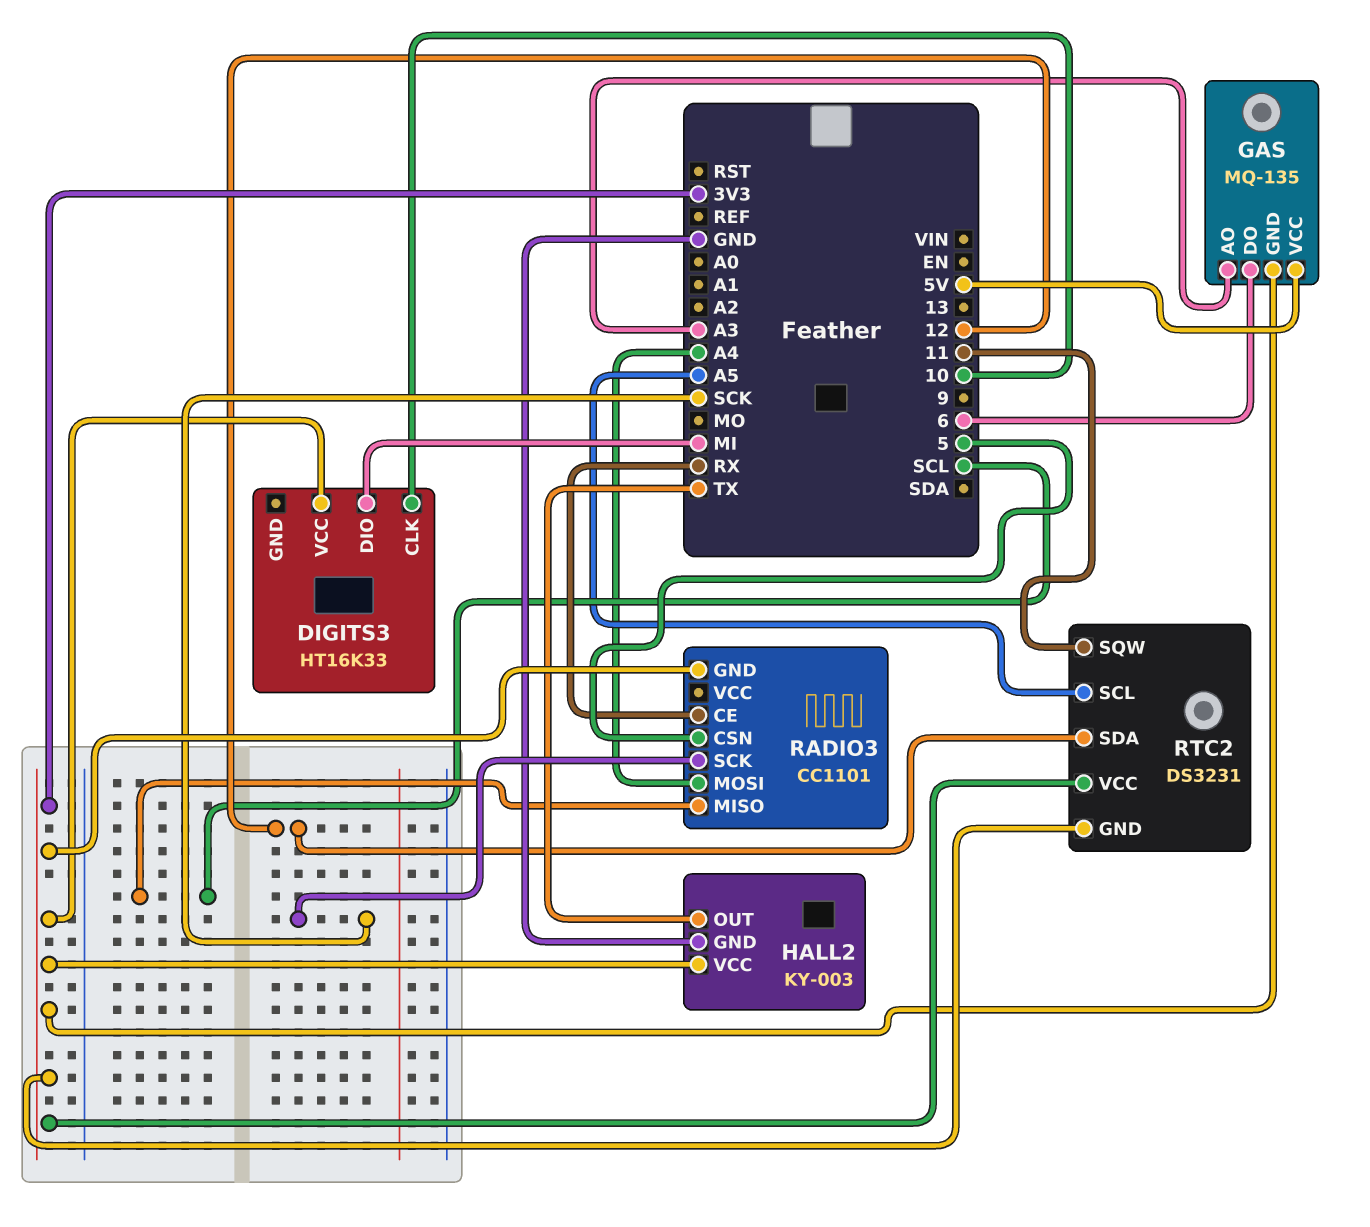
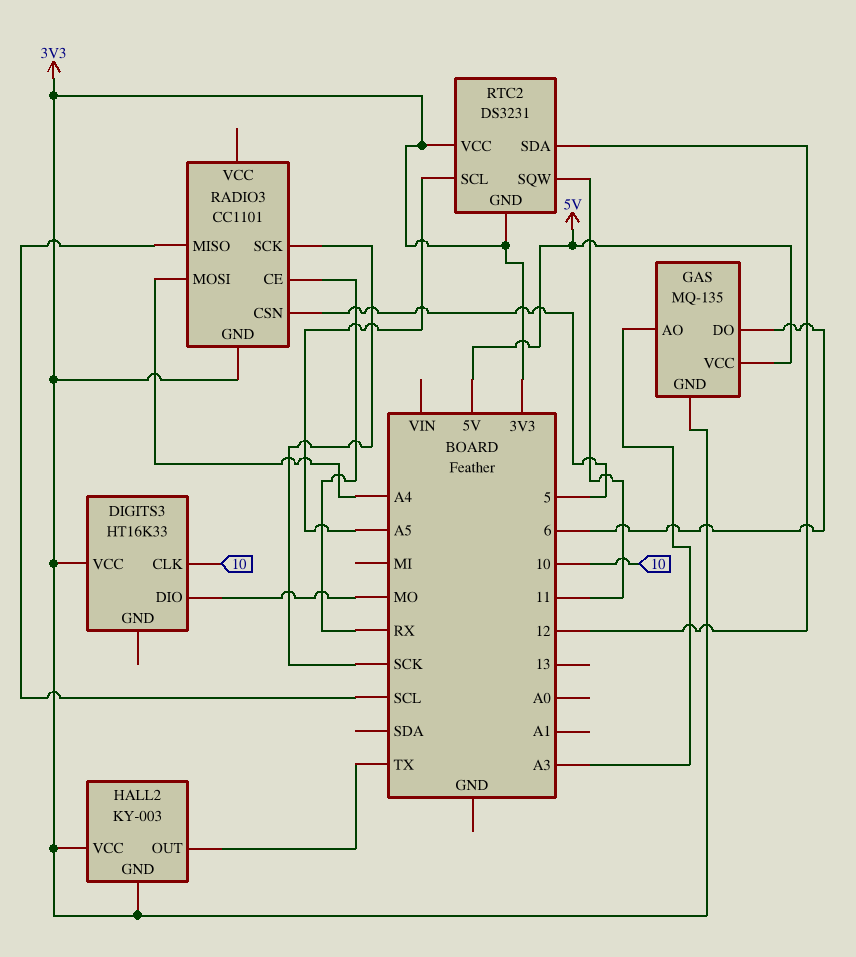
DIGITS3 pin DIO: MI -> MO
HALL2 pin GND: GND -> 3V3

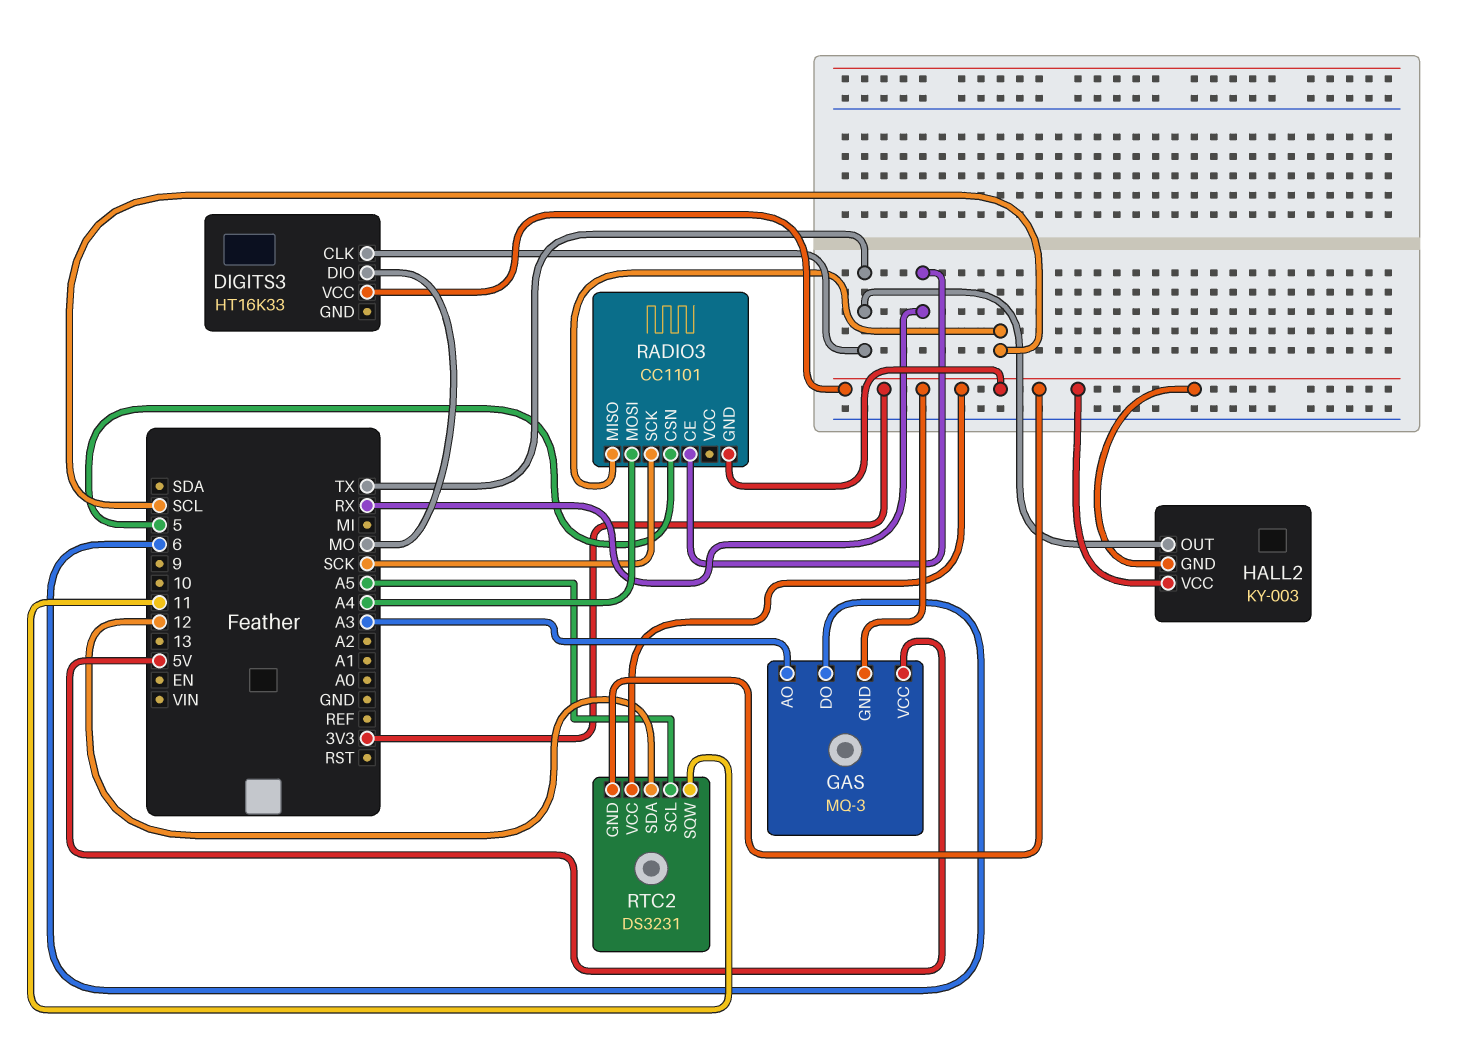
DIGITS3 pin CLK: 10 -> TX
GAS: MQ-135 -> MQ-3

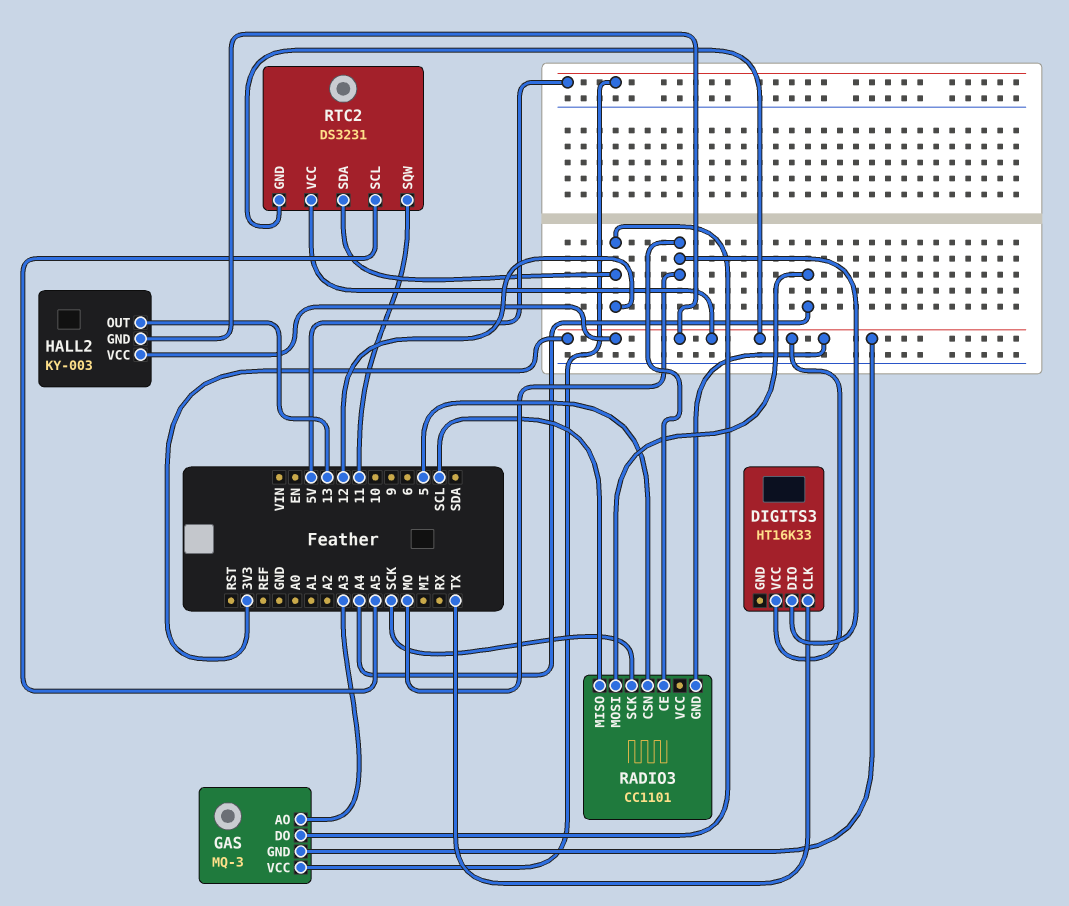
GAS pin DO: 6 -> 12
HALL2 pin OUT: TX -> 13
RADIO3 pin CE: RX -> MO

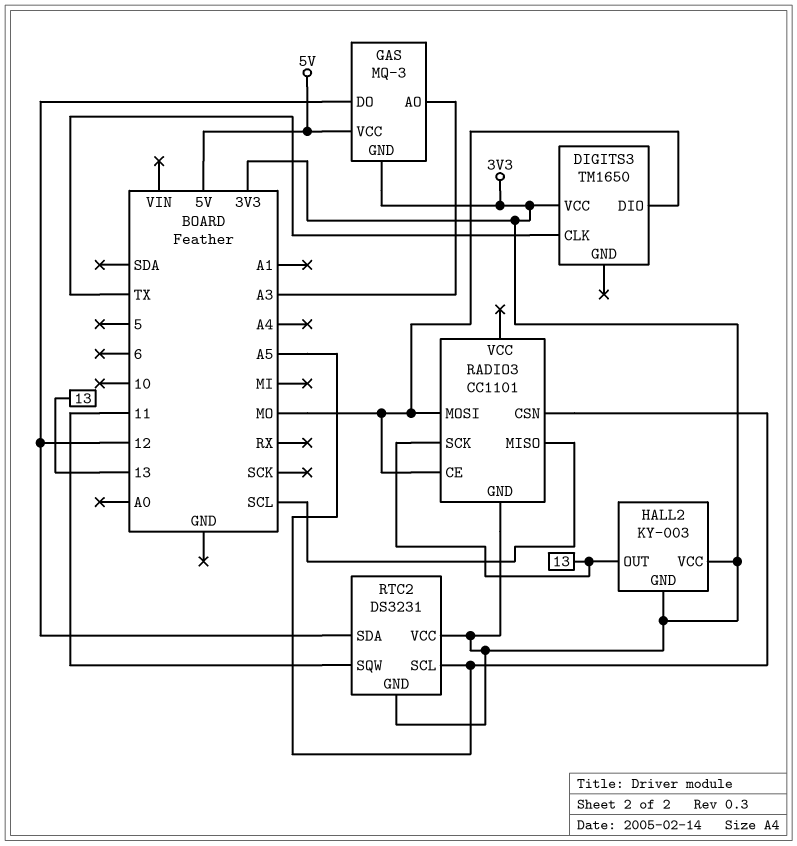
DIGITS3: HT16K33 -> TM1650
RADIO3 pin CSN: 5 -> A5
RADIO3 pin MOSI: A4 -> MO
RADIO3 pin SCK: SCK -> 13

